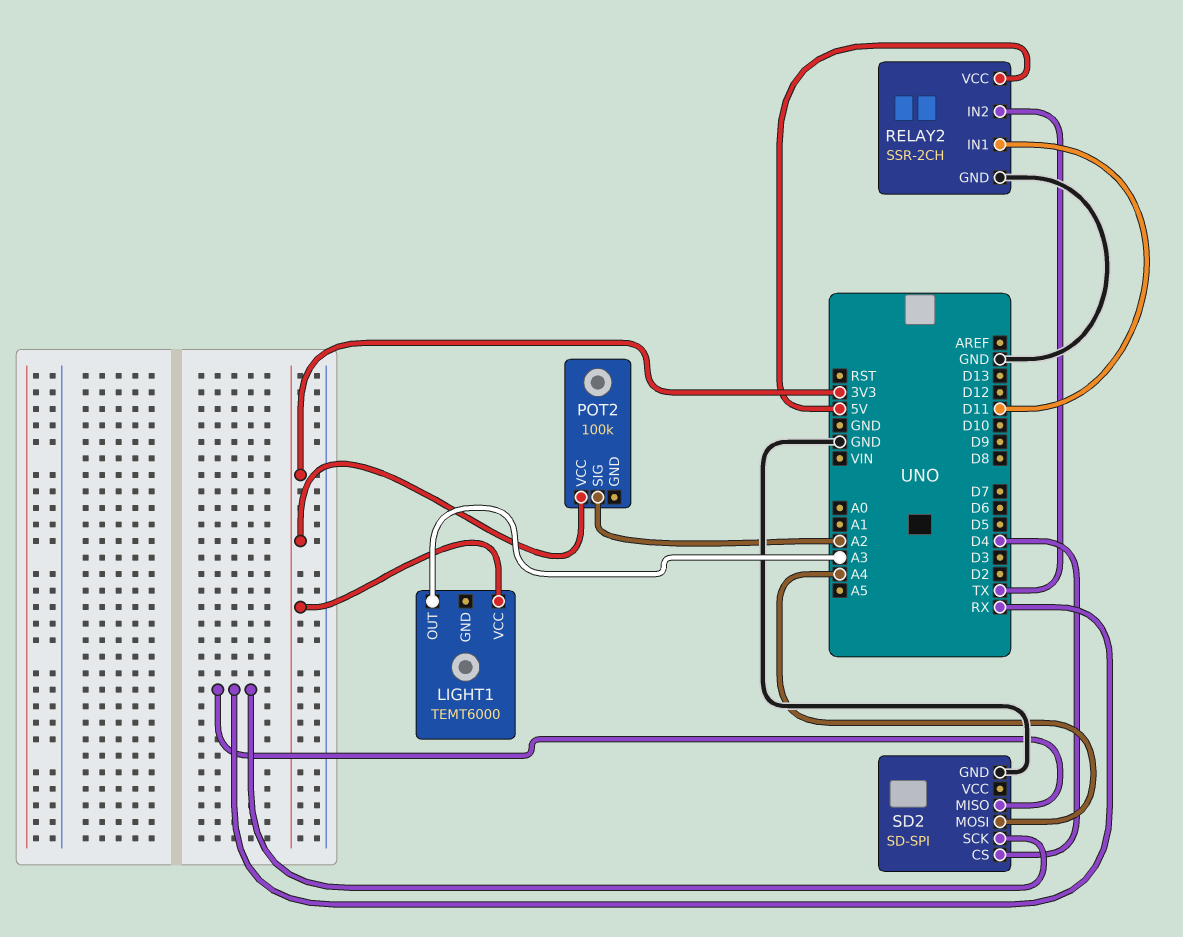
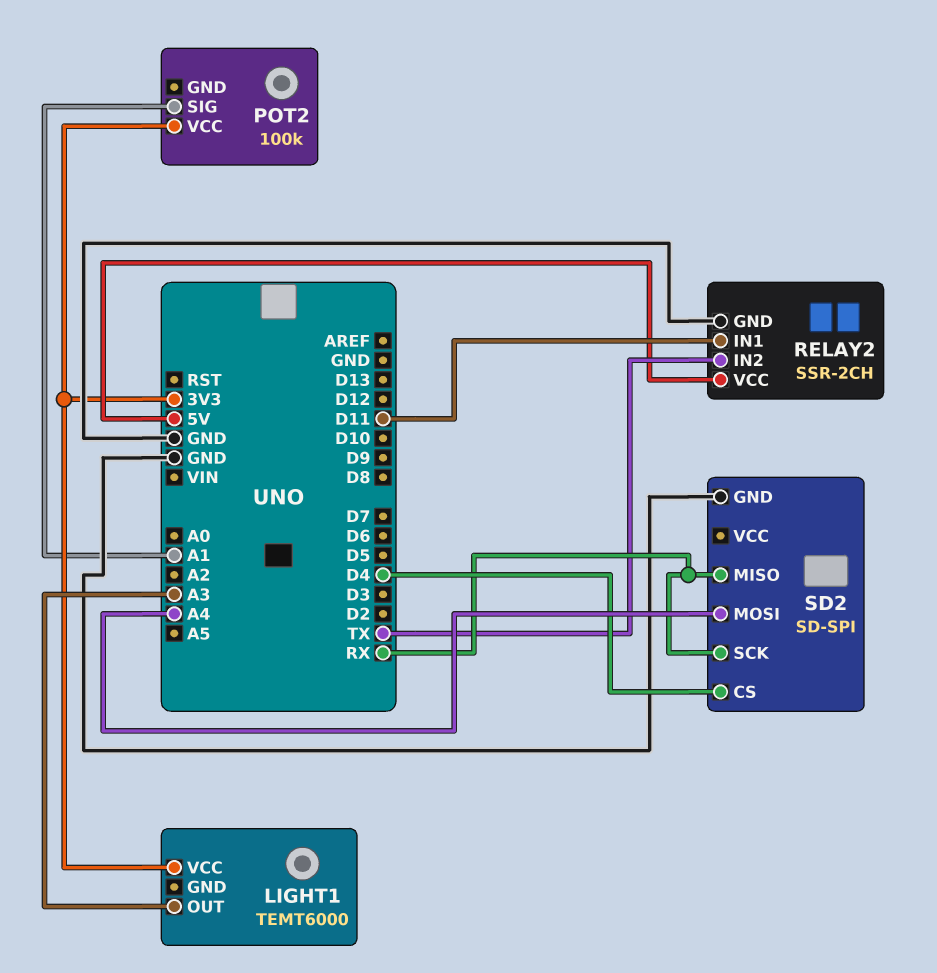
POT2 pin SIG: A2 -> A1

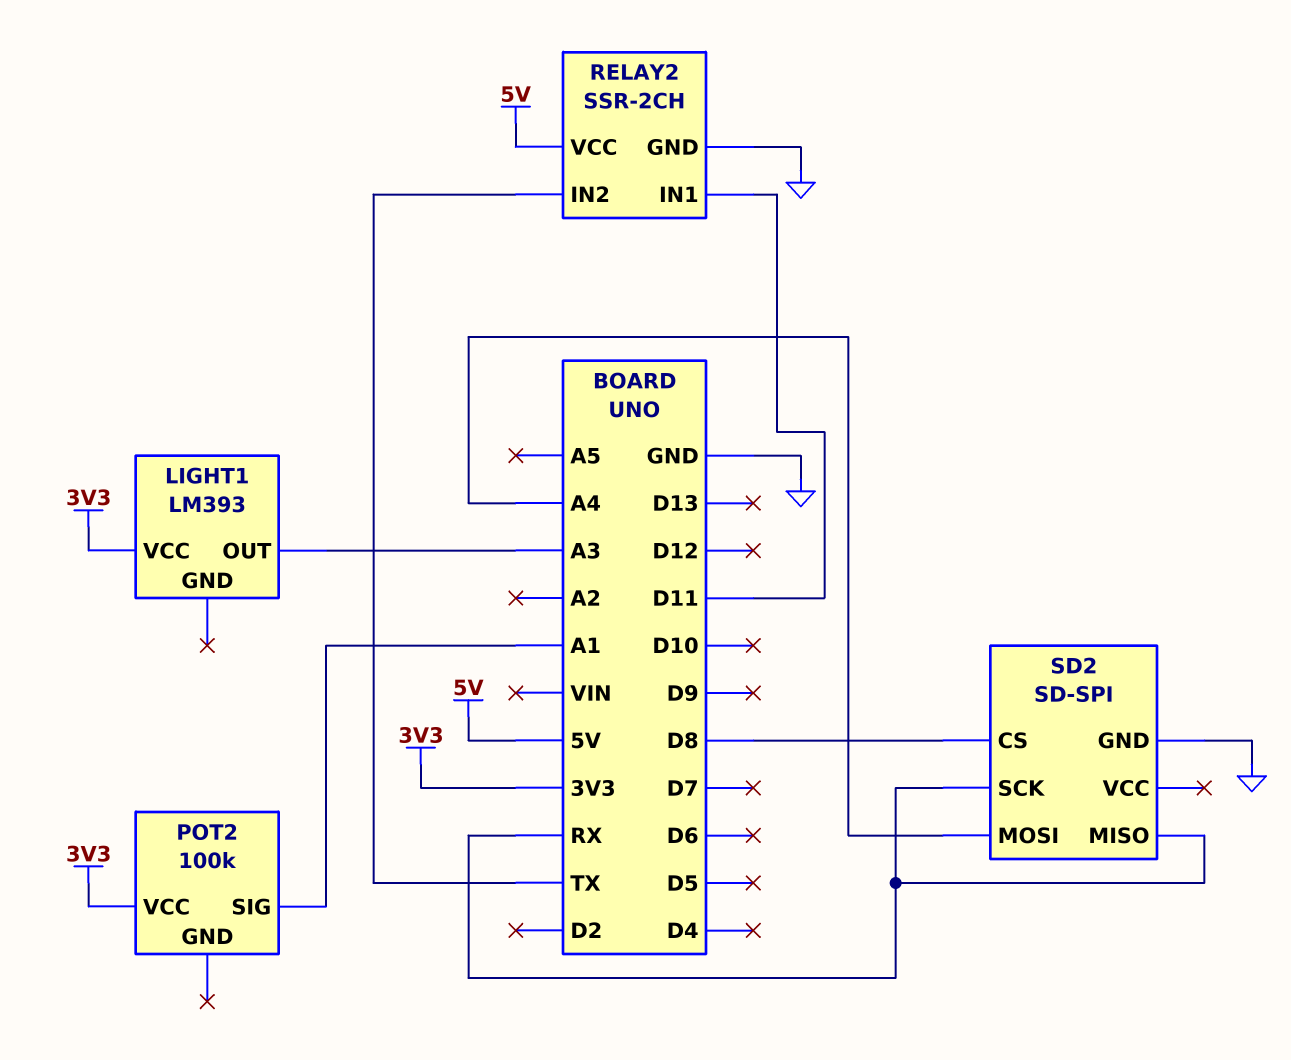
LIGHT1: TEMT6000 -> LM393
SD2 pin CS: D4 -> D8

